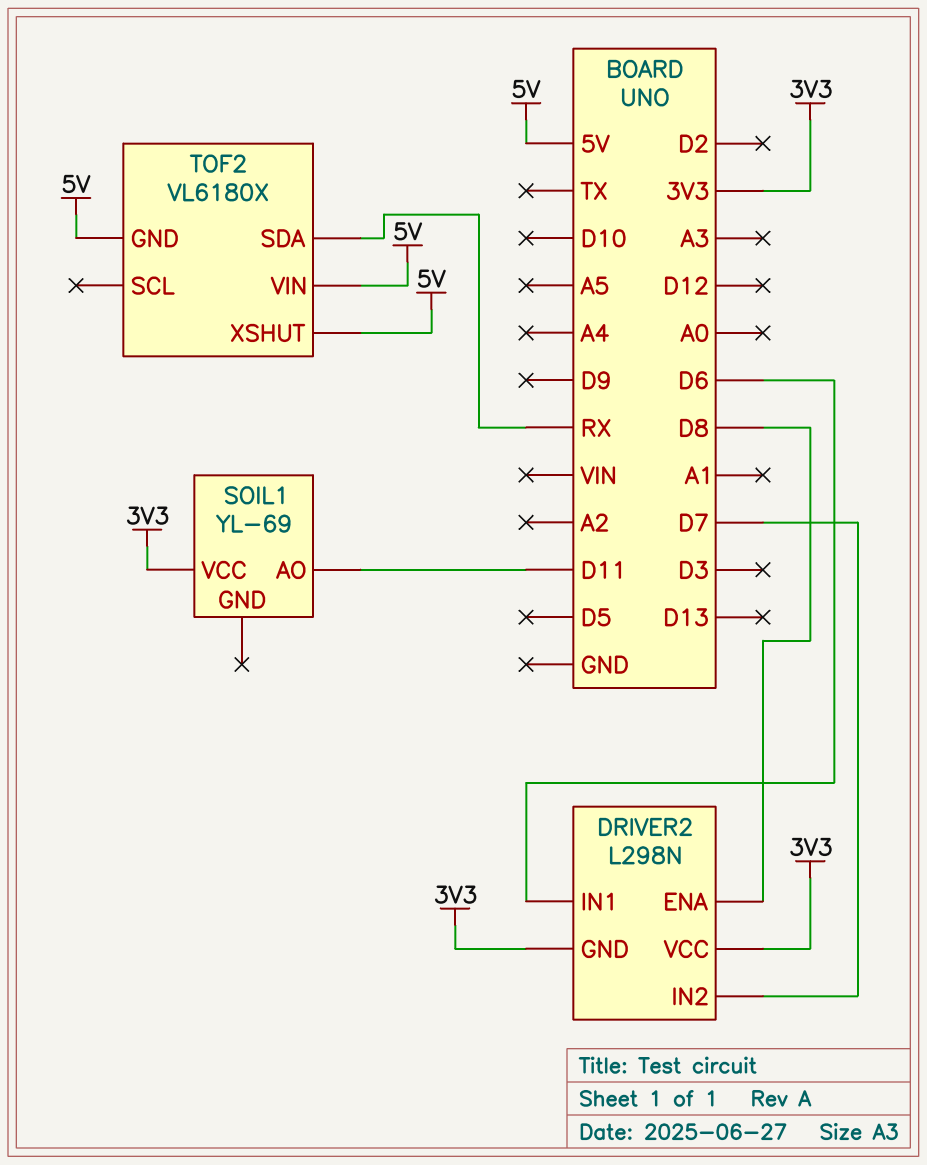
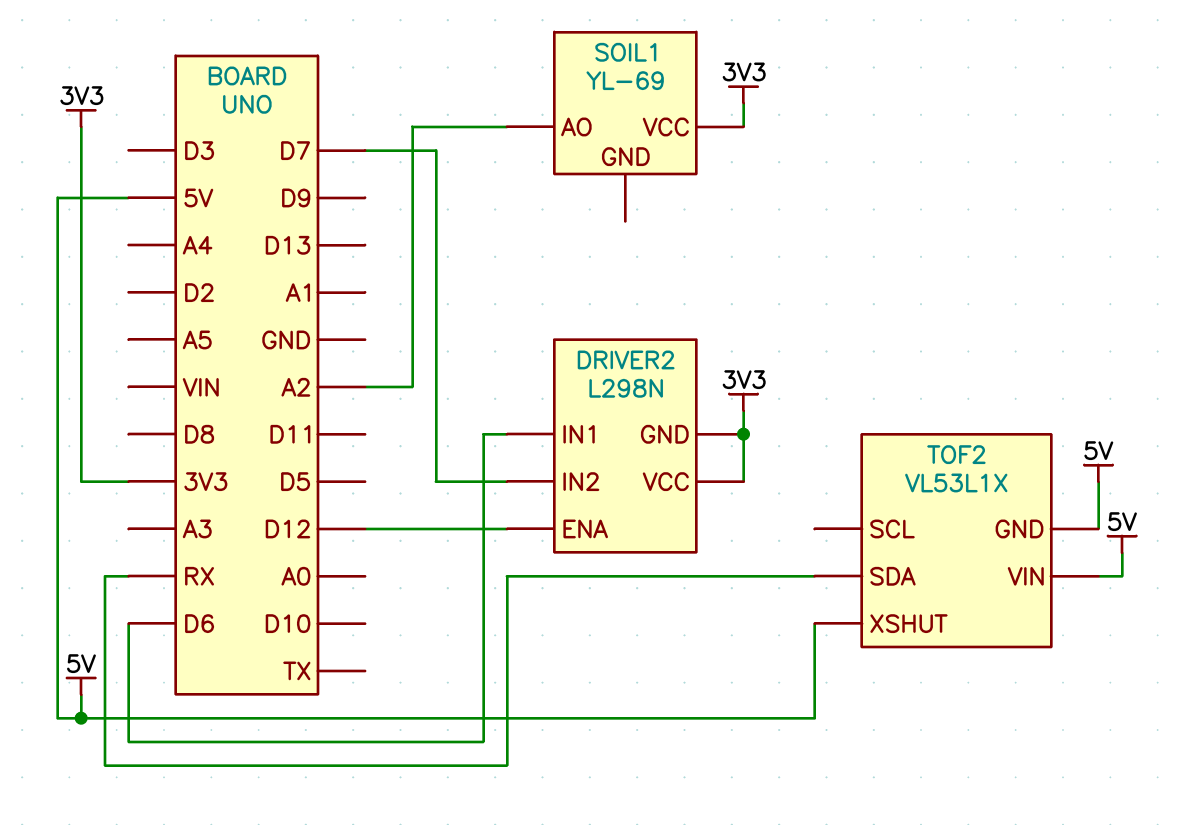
DRIVER2 pin ENA: D8 -> D12
SOIL1 pin AO: D11 -> A2
TOF2: VL6180X -> VL53L1X

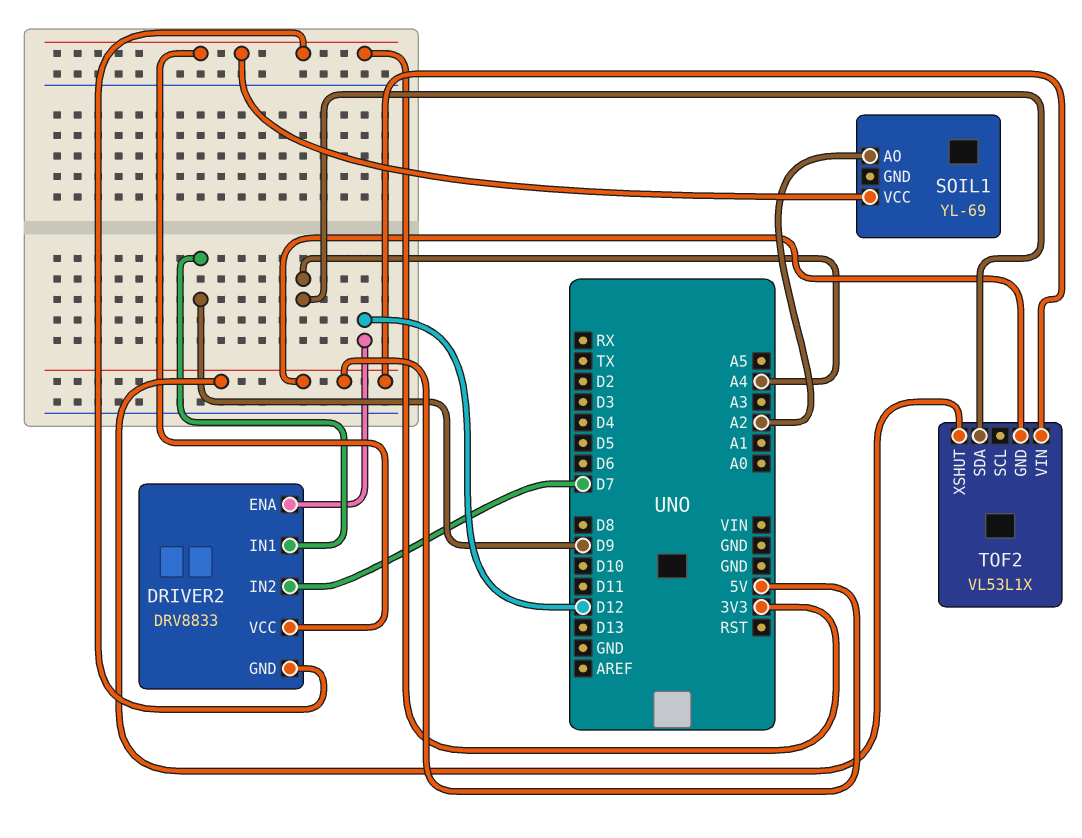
DRIVER2: L298N -> DRV8833
DRIVER2 pin IN1: D6 -> D9
TOF2 pin SDA: RX -> A4

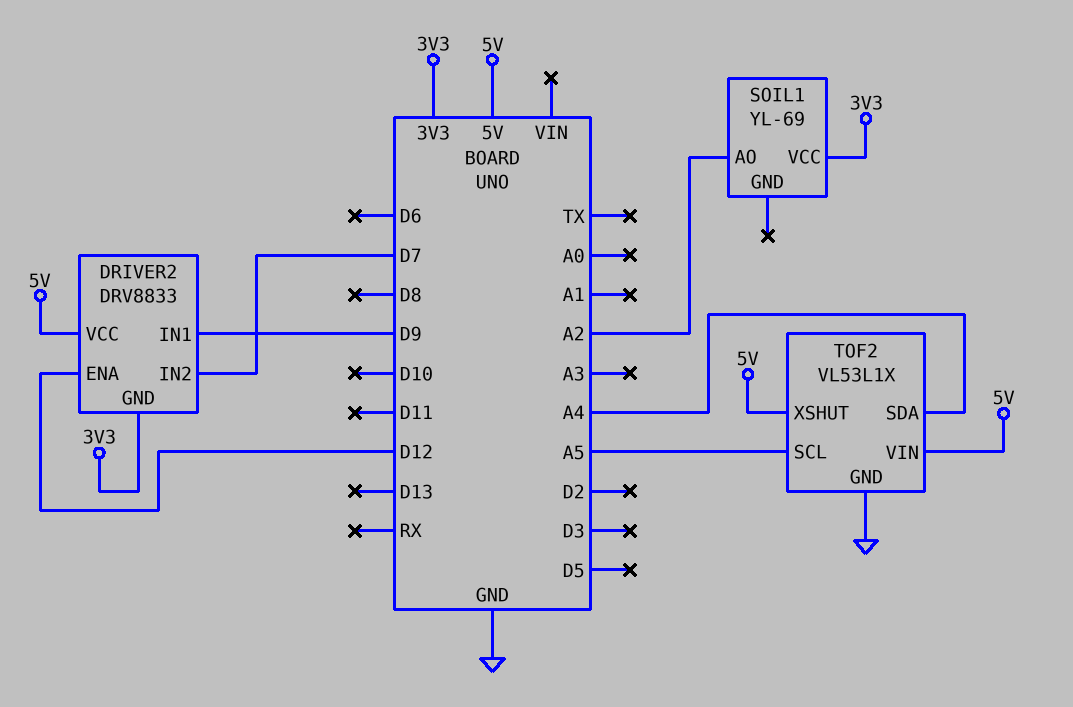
DRIVER2 pin VCC: 3V3 -> 5V
TOF2 pin GND: 5V -> GND
TOF2 pin SCL: none -> A5

